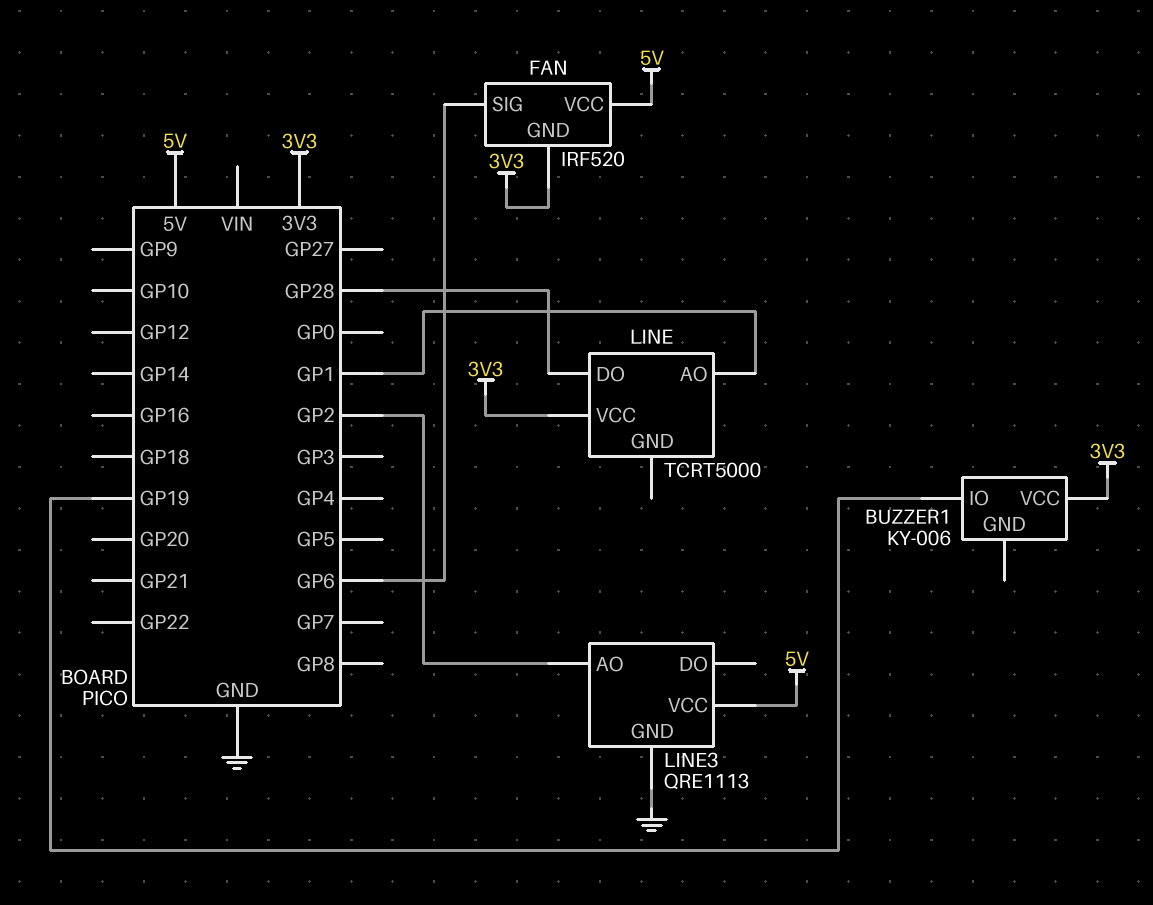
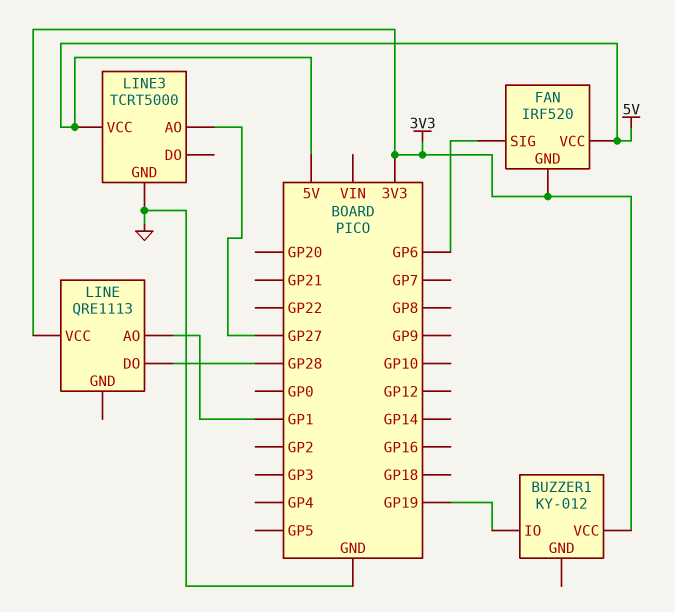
BUZZER1: KY-006 -> KY-012
LINE: TCRT5000 -> QRE1113
LINE3: QRE1113 -> TCRT5000
LINE3 pin AO: GP2 -> GP27

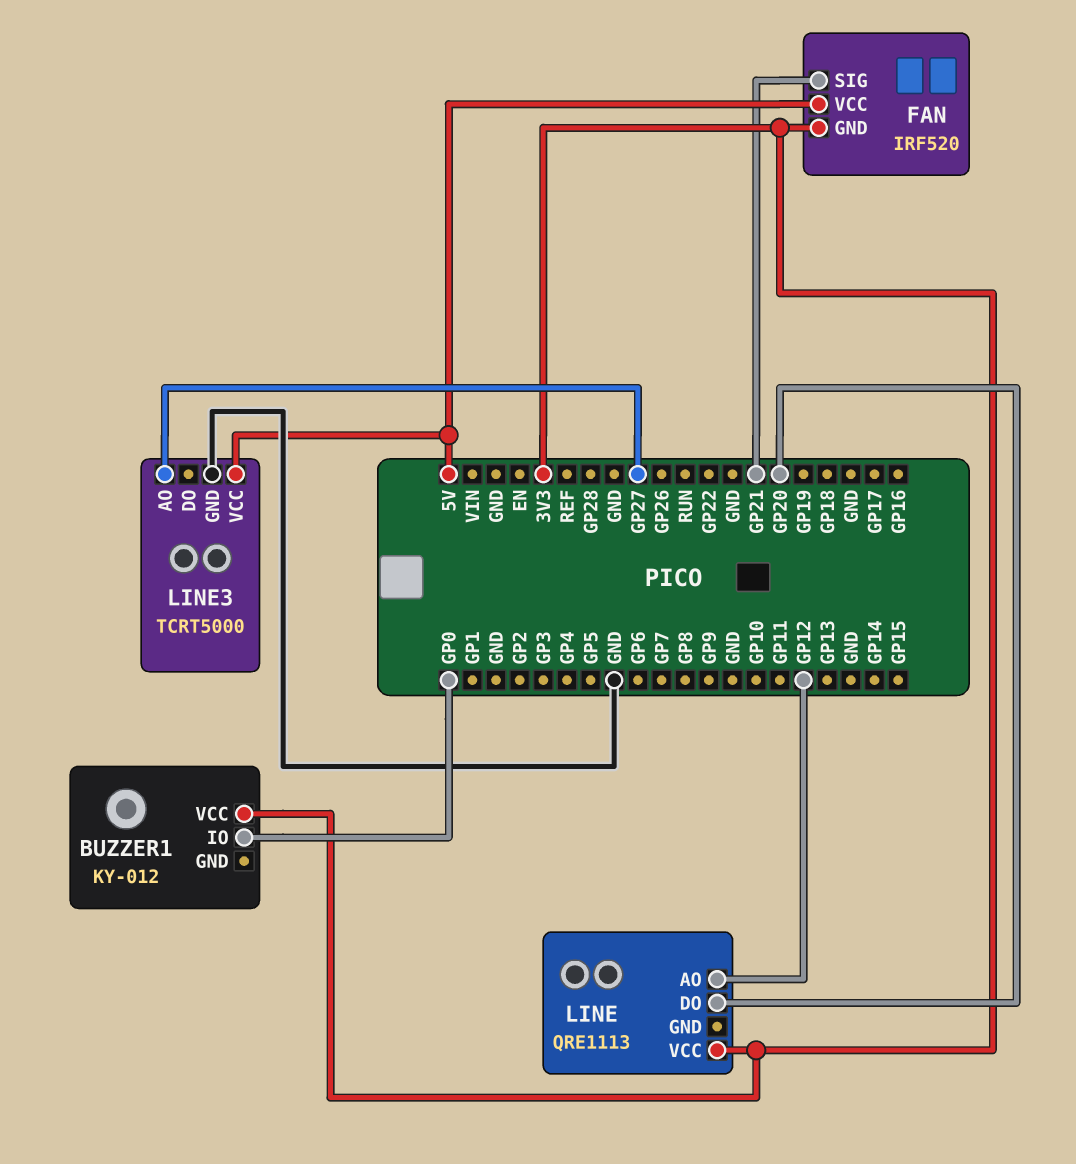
BUZZER1 pin IO: GP19 -> GP0
FAN pin SIG: GP6 -> GP21
LINE pin AO: GP1 -> GP12
LINE pin DO: GP28 -> GP20

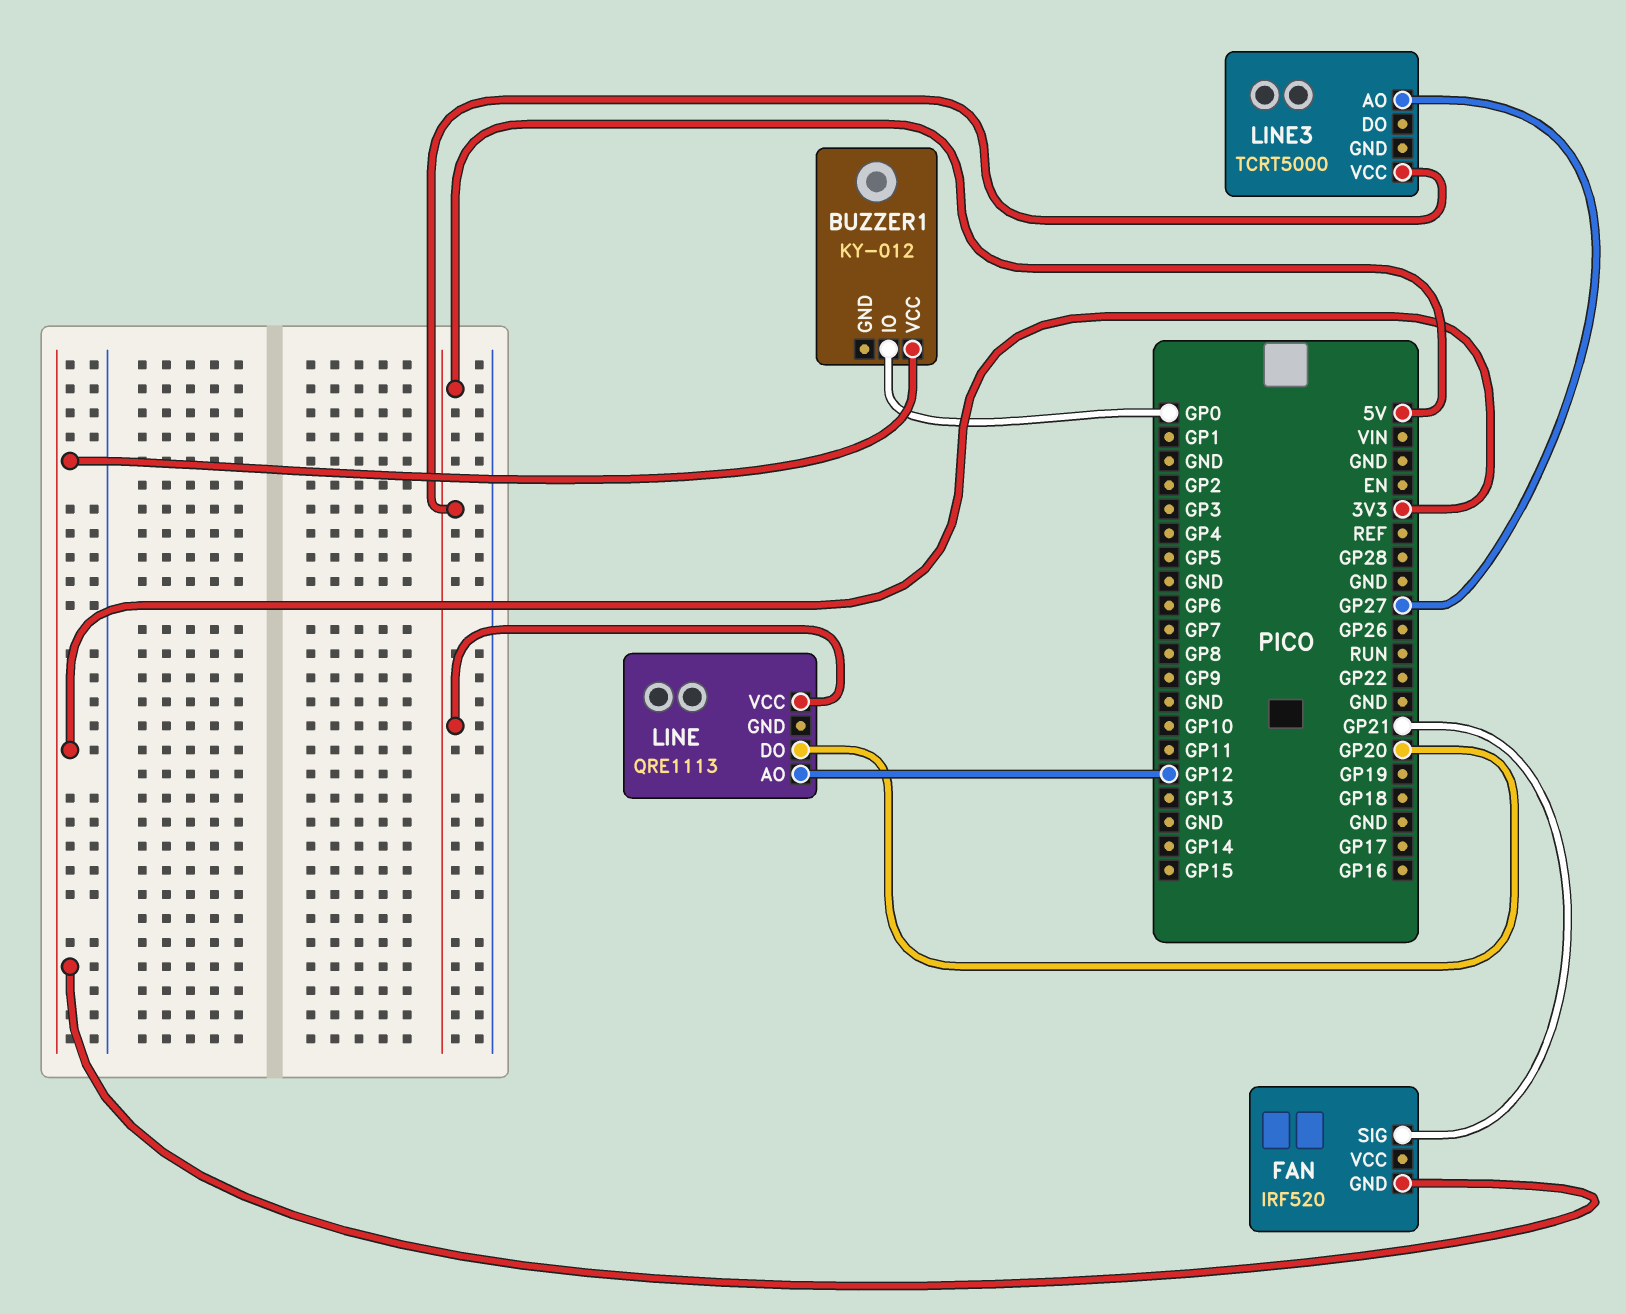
FAN pin VCC: 5V -> none
LINE pin VCC: 3V3 -> 5V
LINE3 pin GND: GND -> none

